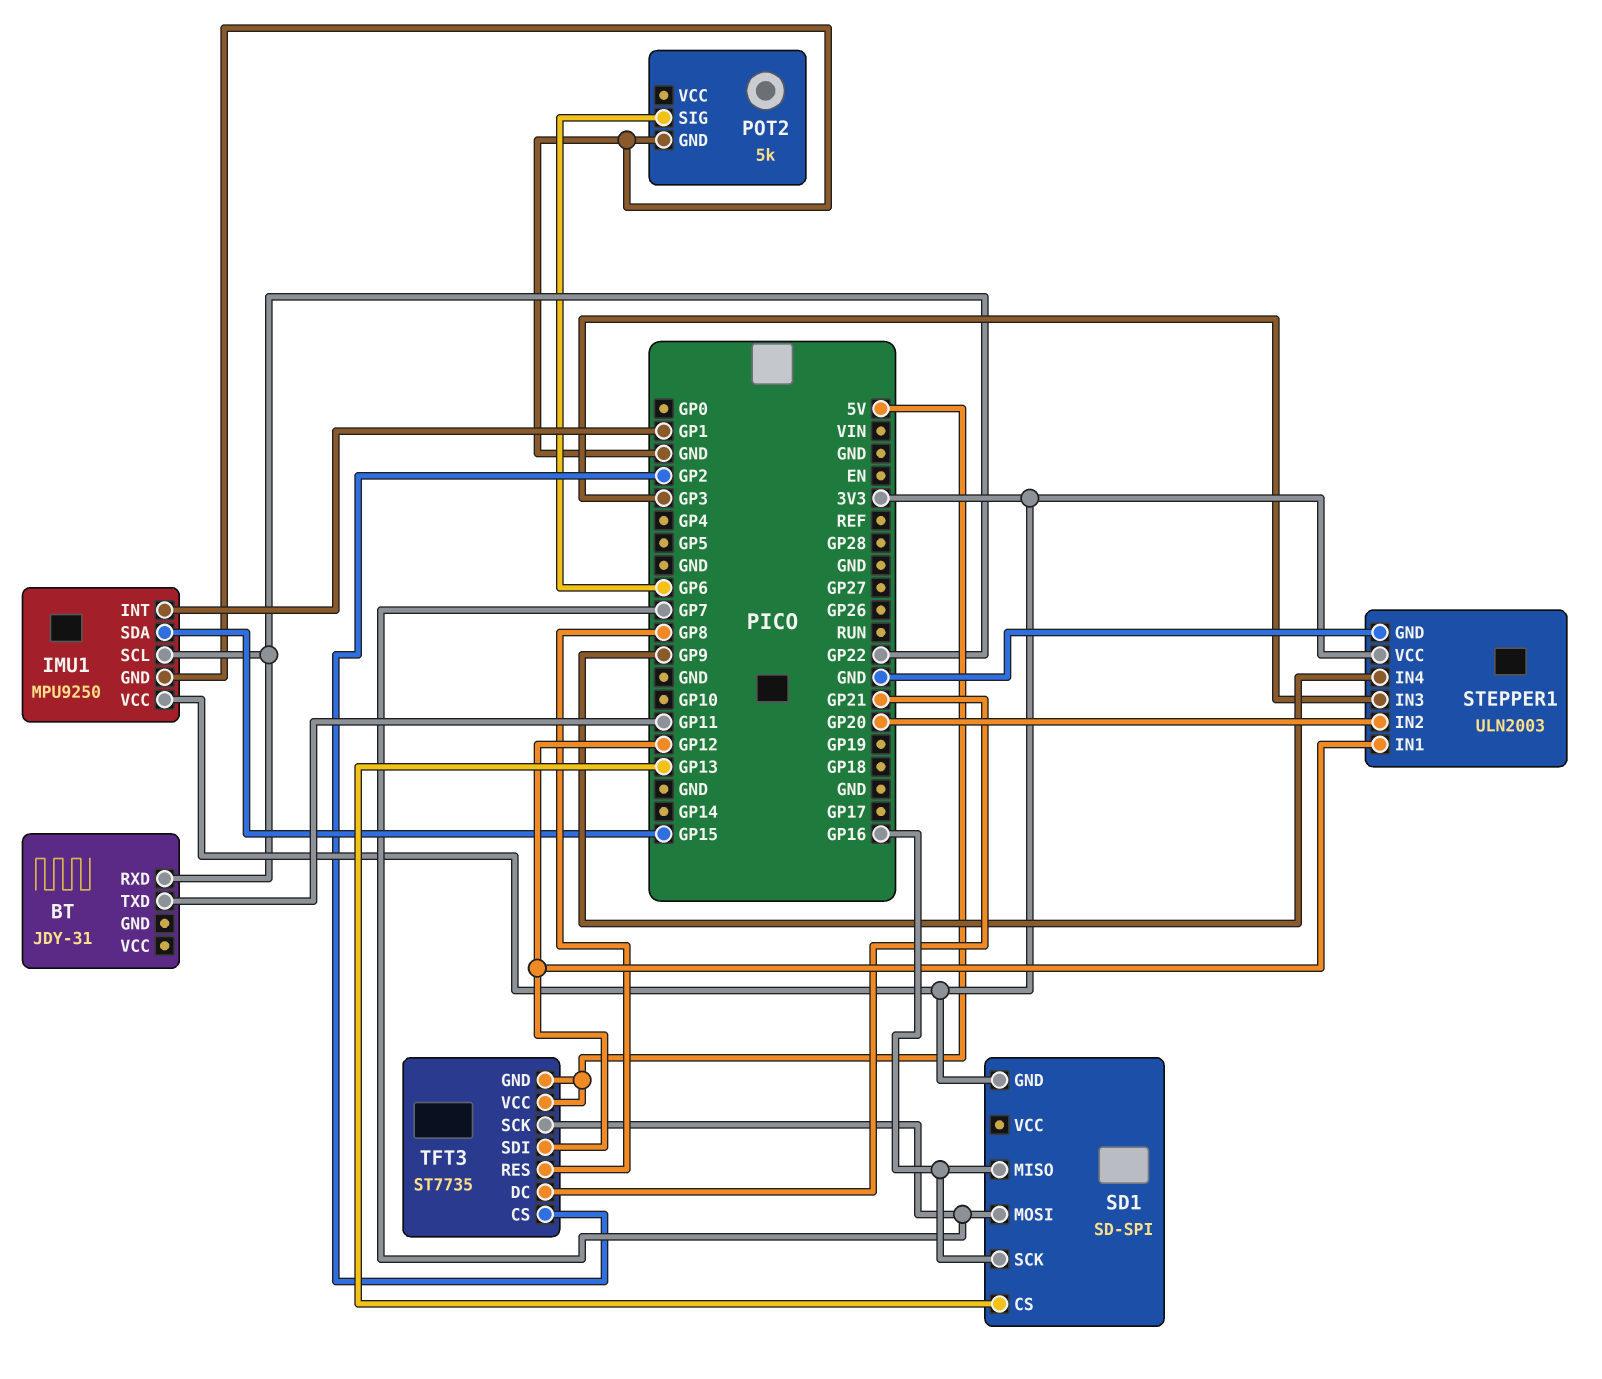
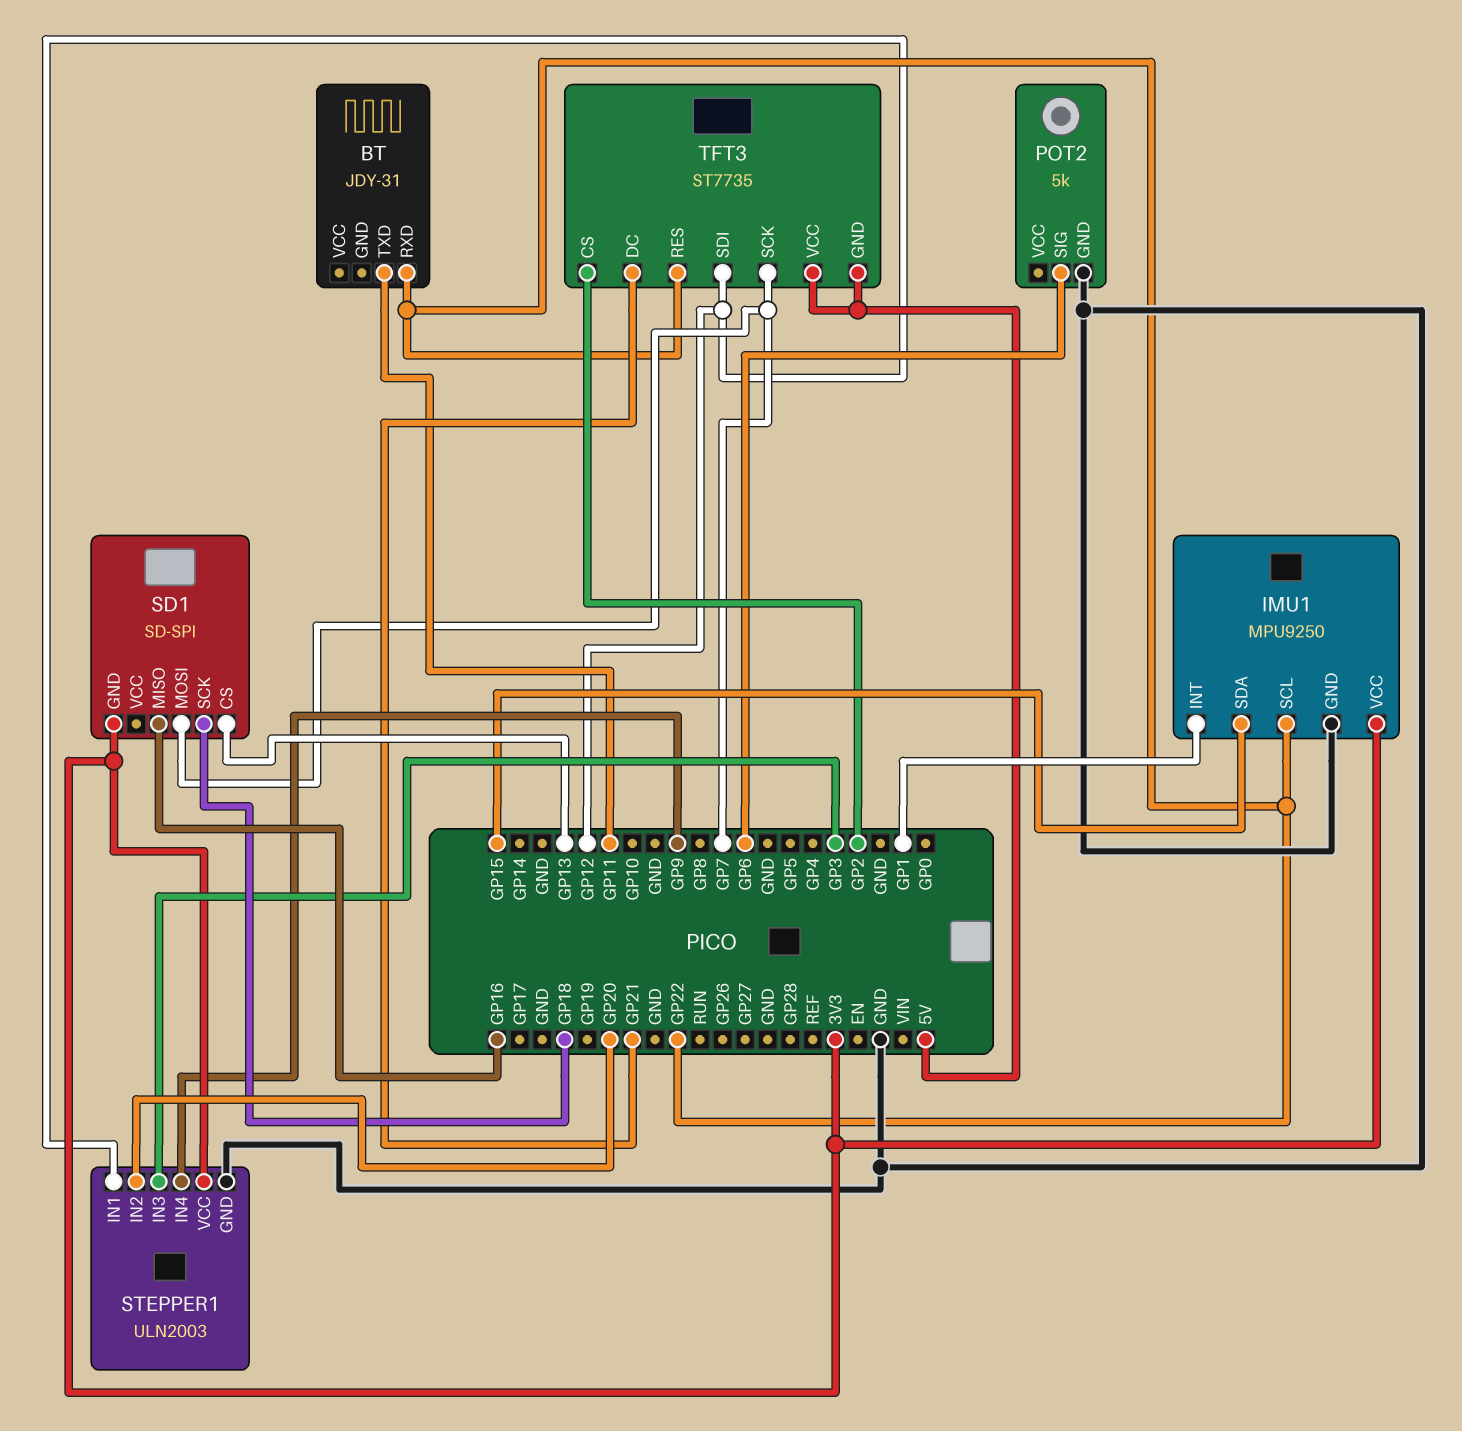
SD1 pin SCK: GP16 -> GP18
TFT3 pin RES: GP8 -> GP22

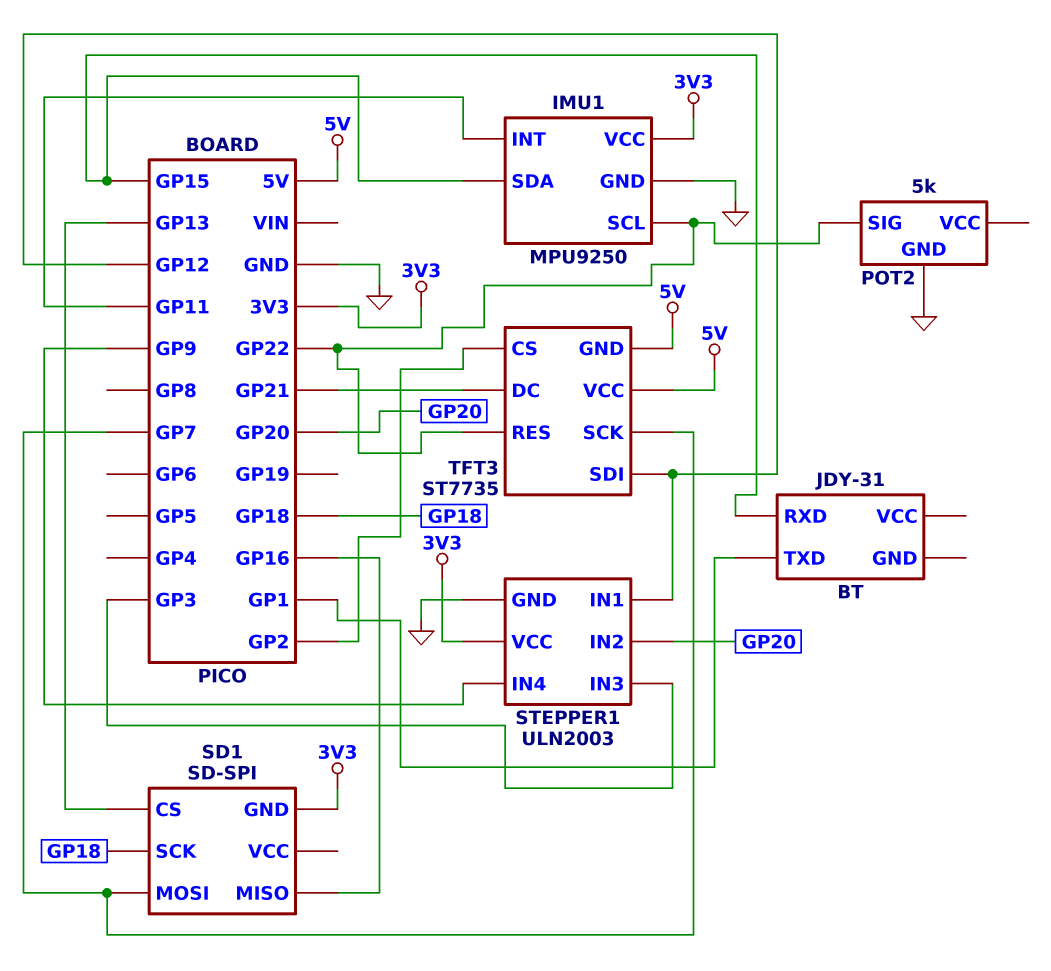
BT pin RXD: GP22 -> GP15
BT pin TXD: GP11 -> GP1
IMU1 pin INT: GP1 -> GP11
POT2 pin SIG: GP6 -> GP22

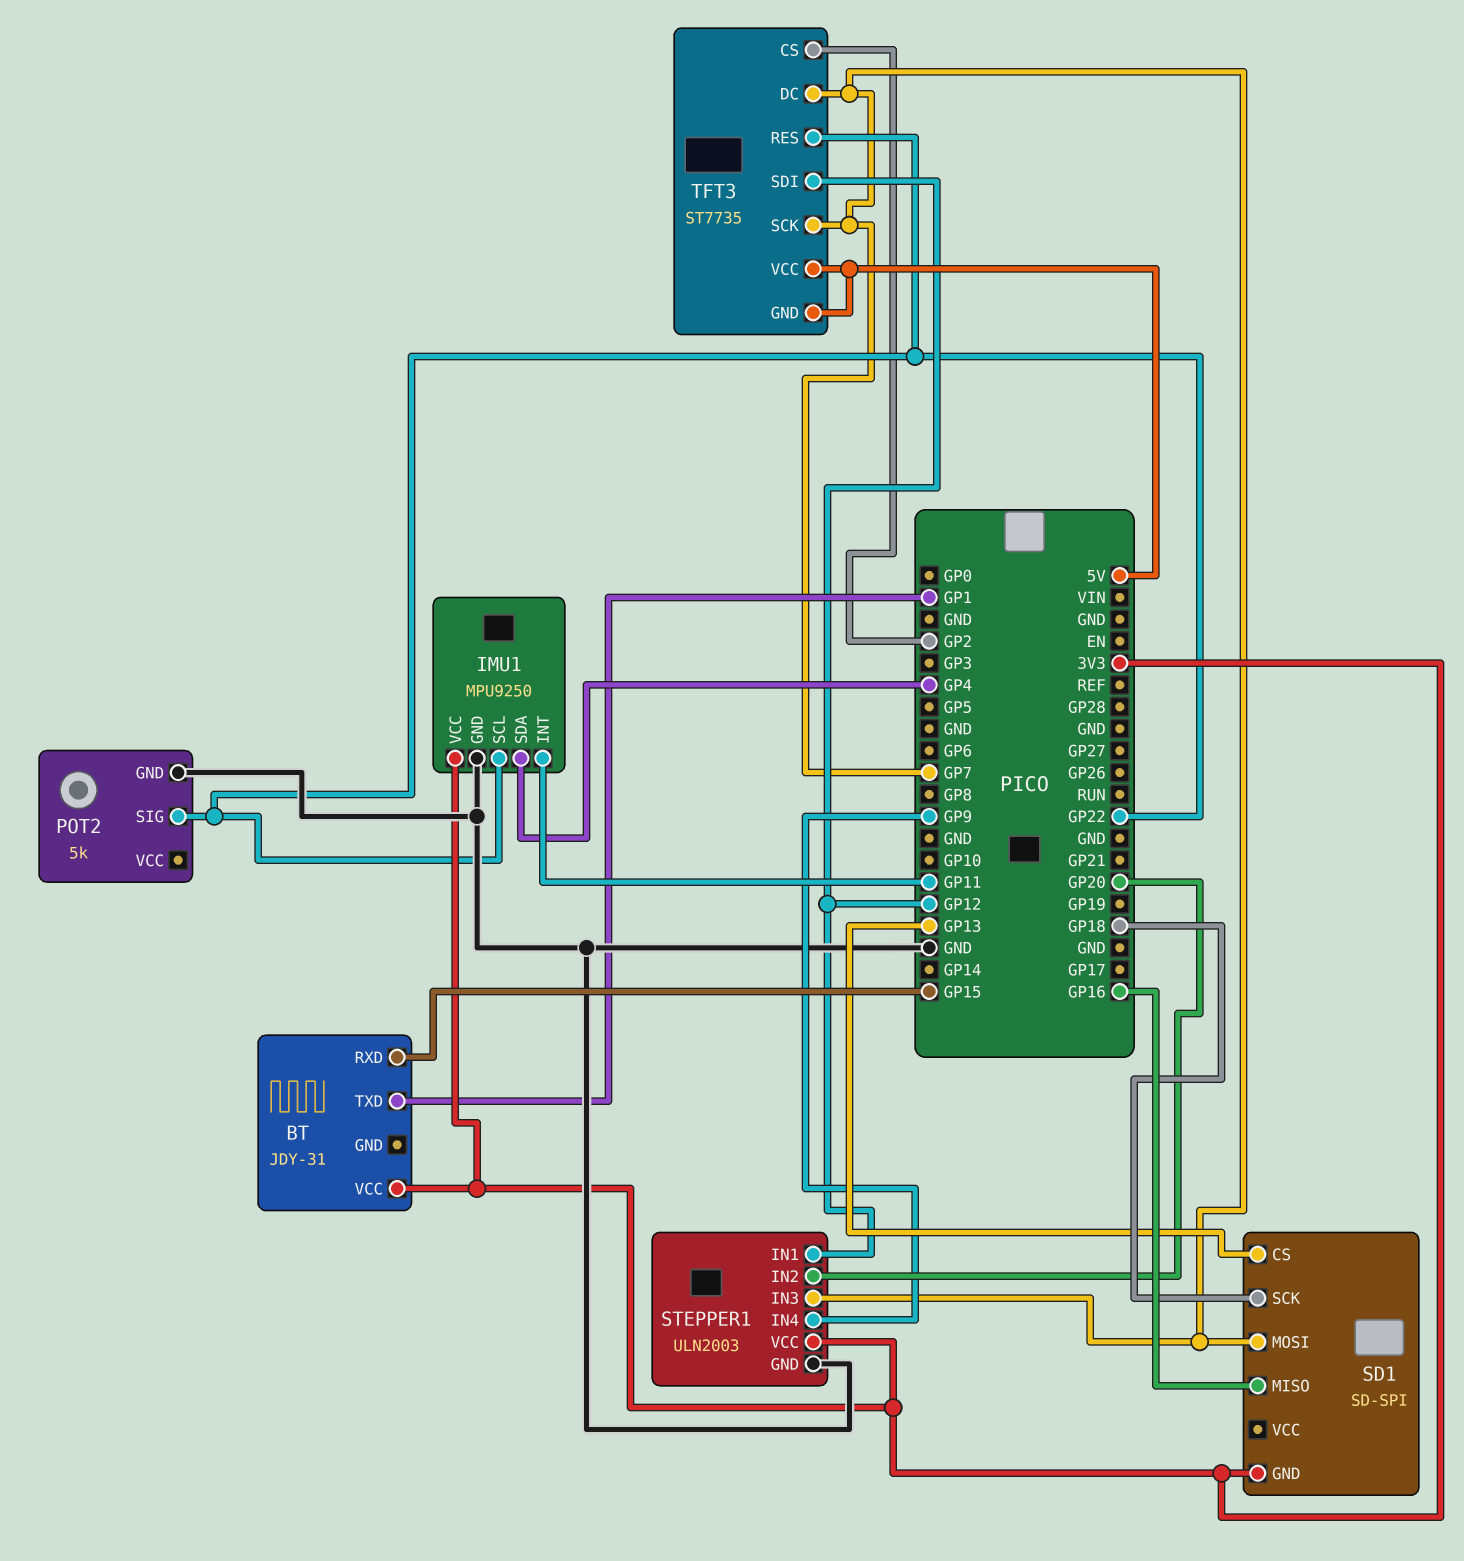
BT pin VCC: none -> 3V3
IMU1 pin SDA: GP15 -> GP4
STEPPER1 pin IN3: GP3 -> GP7
TFT3 pin DC: GP21 -> GP7

